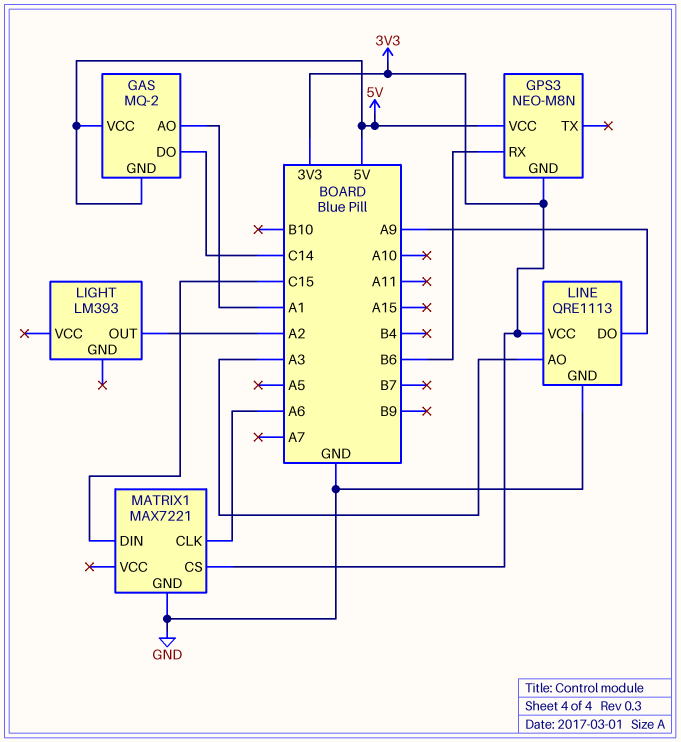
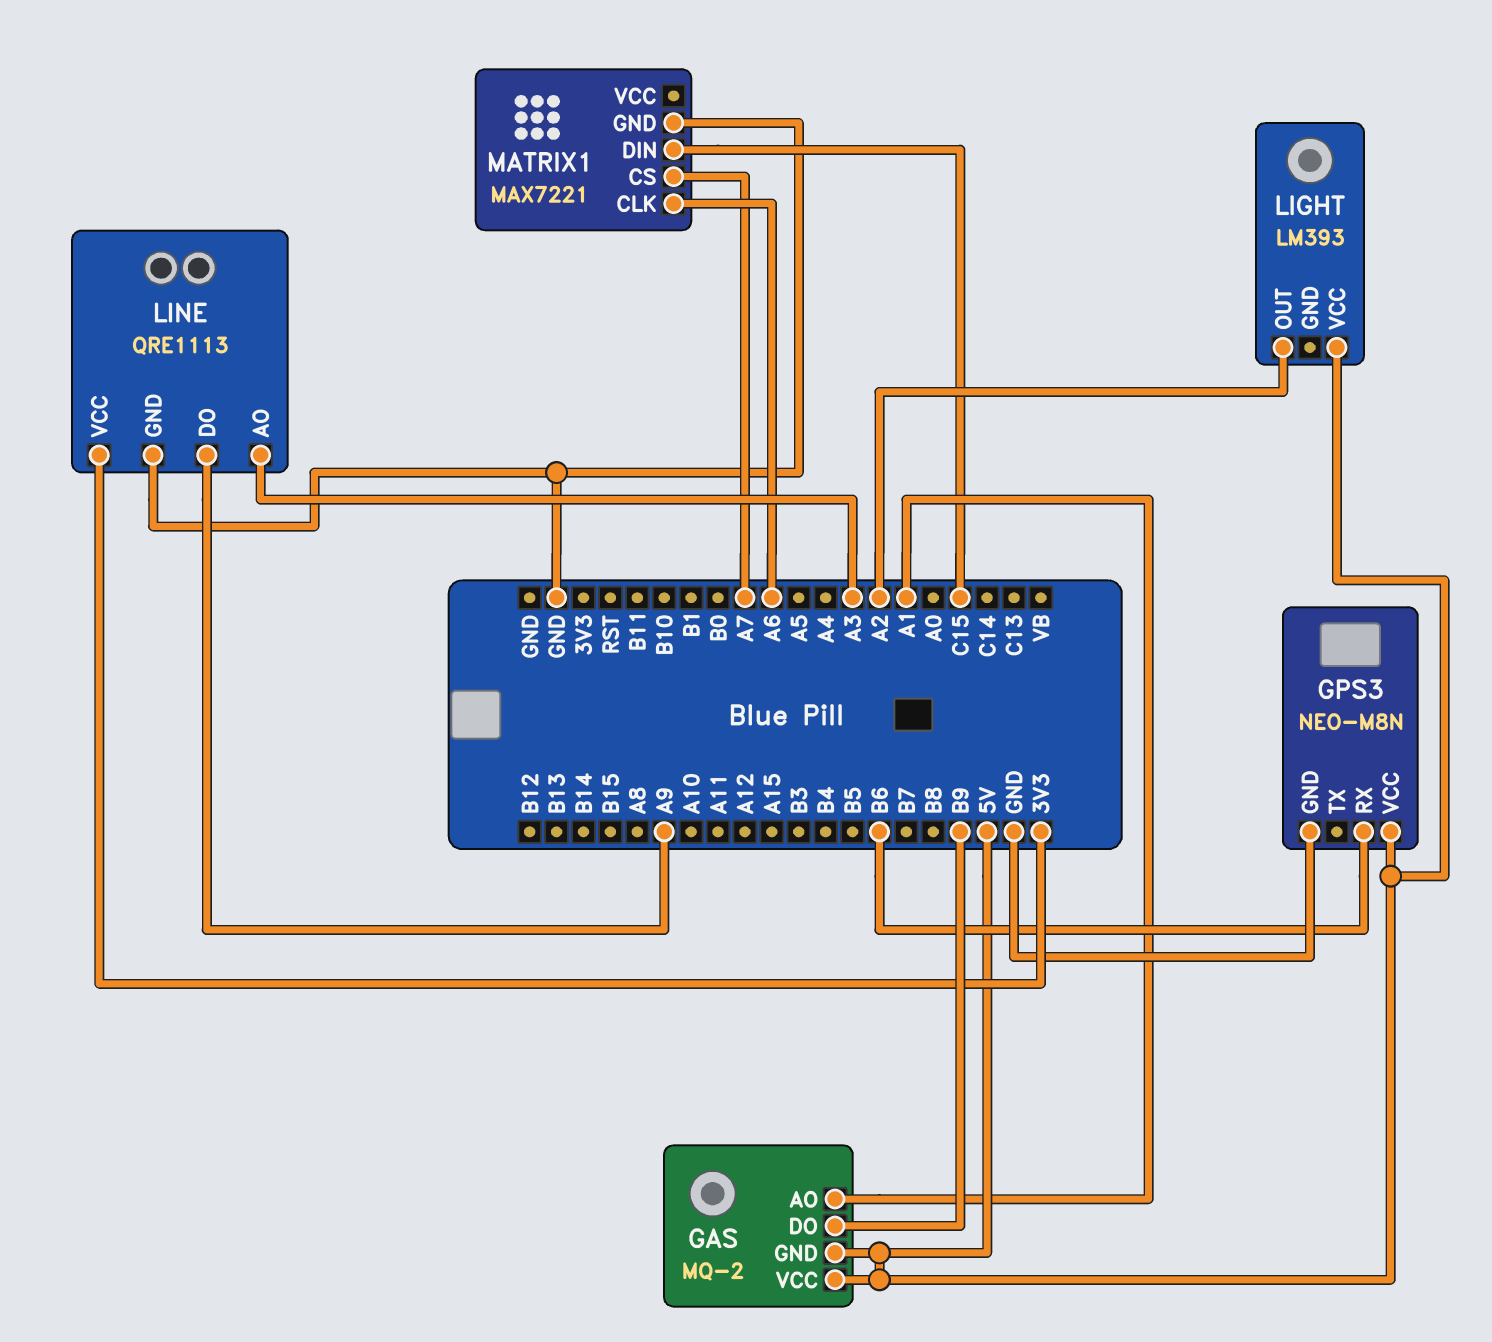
GAS pin DO: C14 -> B9
GPS3 pin GND: 3V3 -> GND
LIGHT pin VCC: none -> 5V
MATRIX1 pin CS: 3V3 -> A7

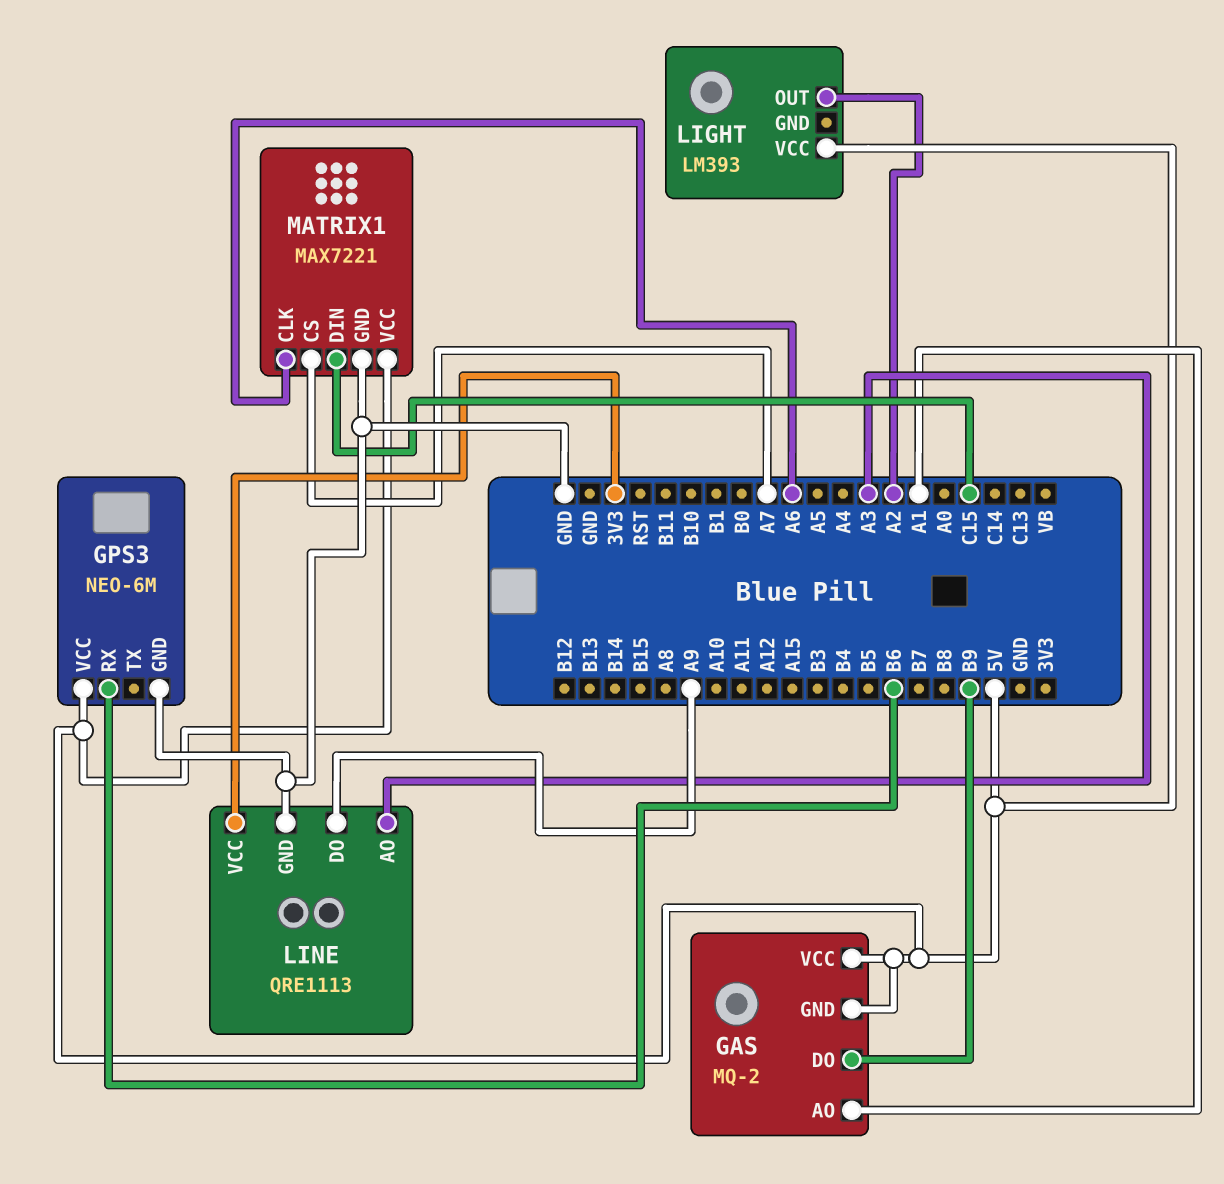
GPS3: NEO-M8N -> NEO-6M
MATRIX1 pin VCC: none -> 5V

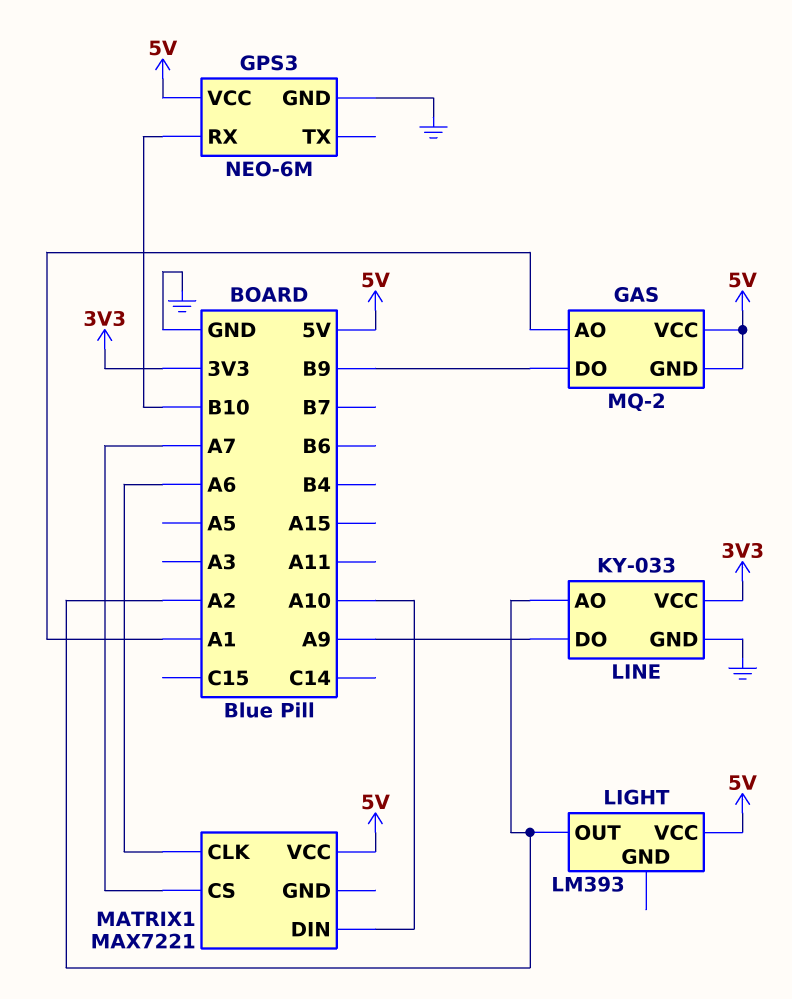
GPS3 pin RX: B6 -> B10
LINE: QRE1113 -> KY-033
LINE pin AO: A3 -> A2
MATRIX1 pin DIN: C15 -> A10
MATRIX1 pin GND: GND -> none

